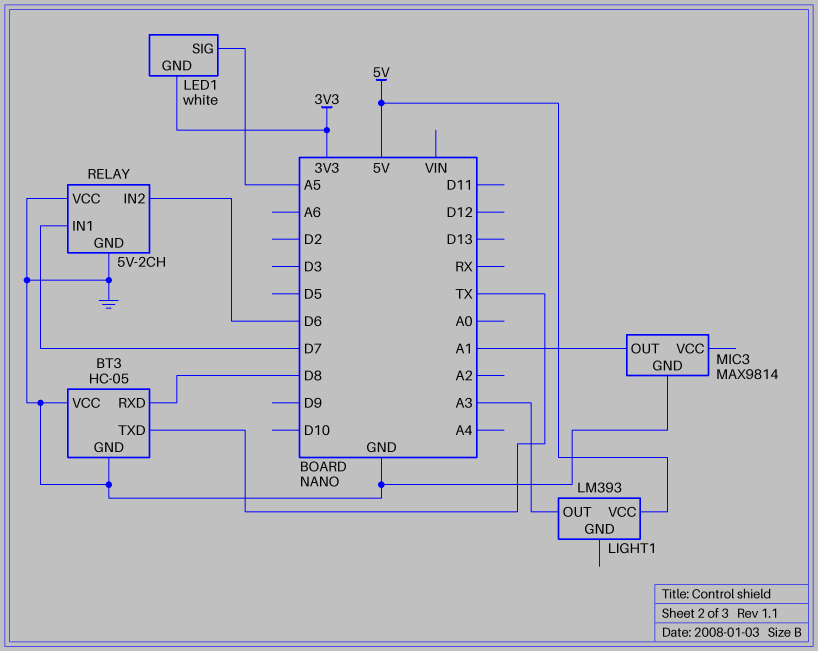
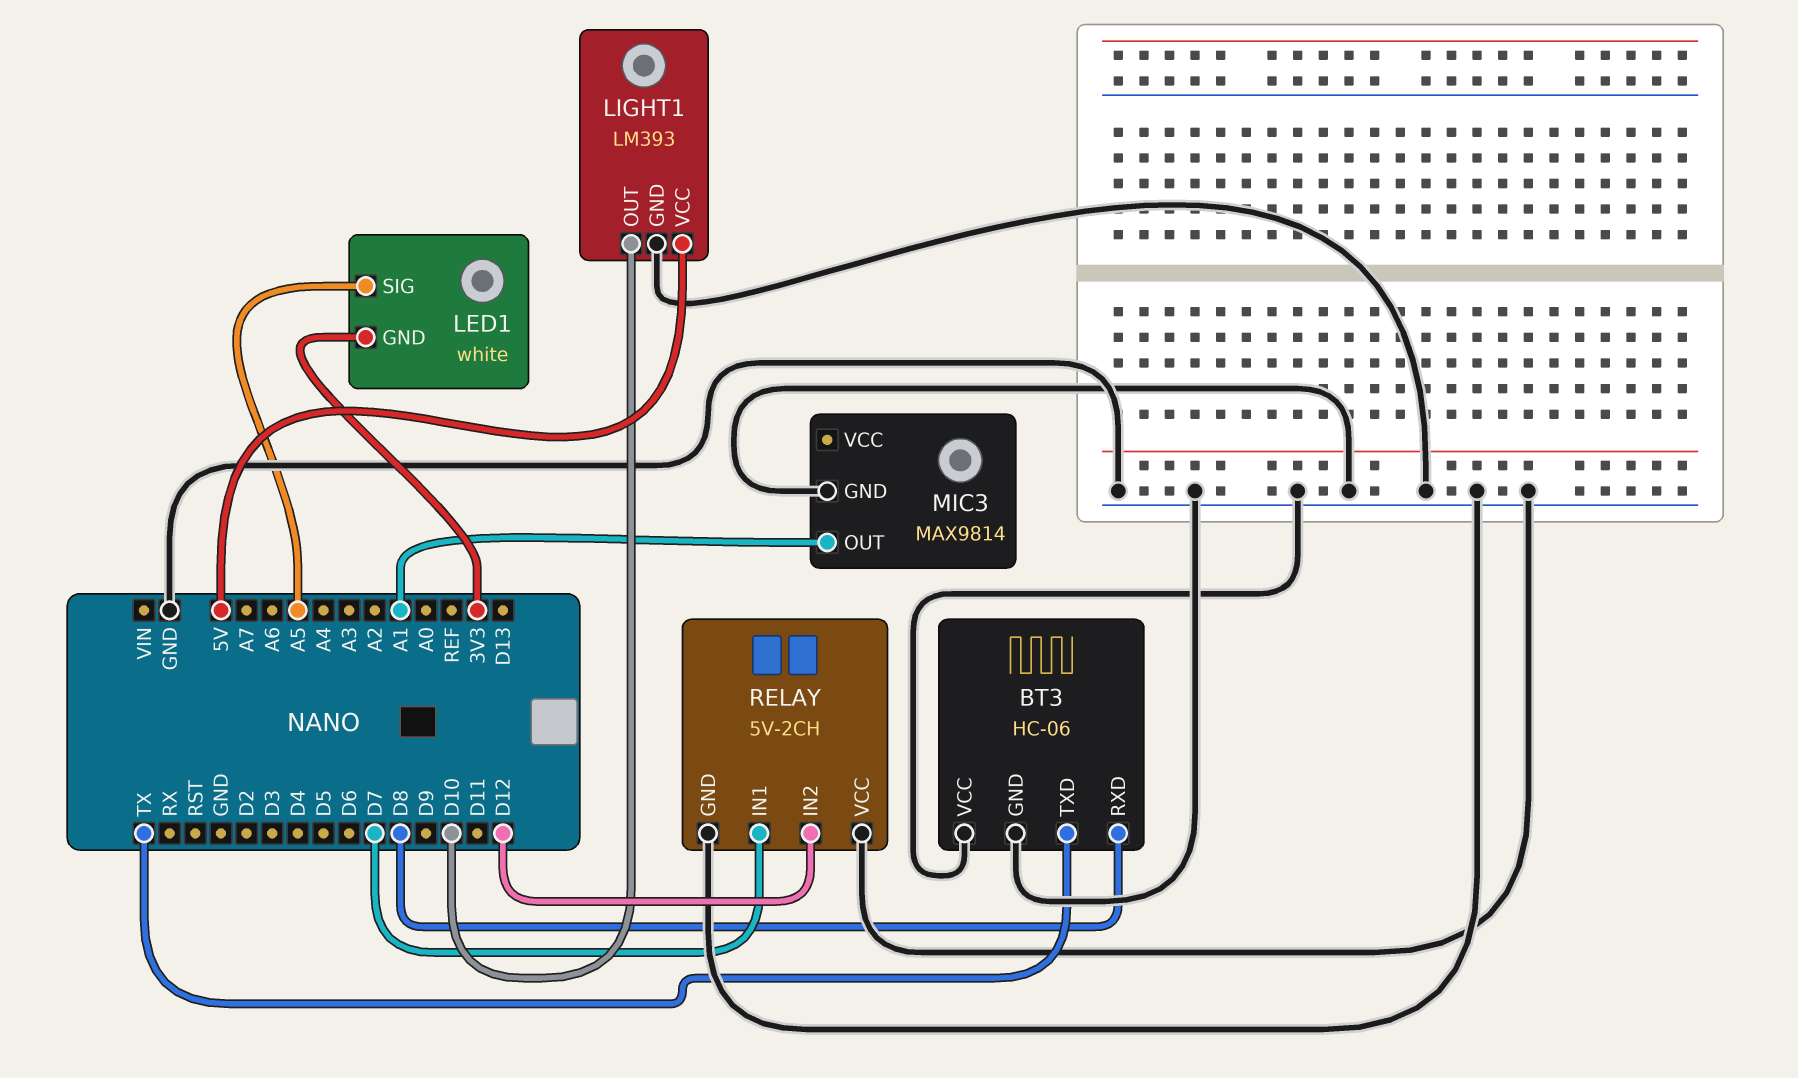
BT3: HC-05 -> HC-06
LIGHT1 pin GND: none -> GND
LIGHT1 pin OUT: A3 -> D10
RELAY pin IN2: D6 -> D12

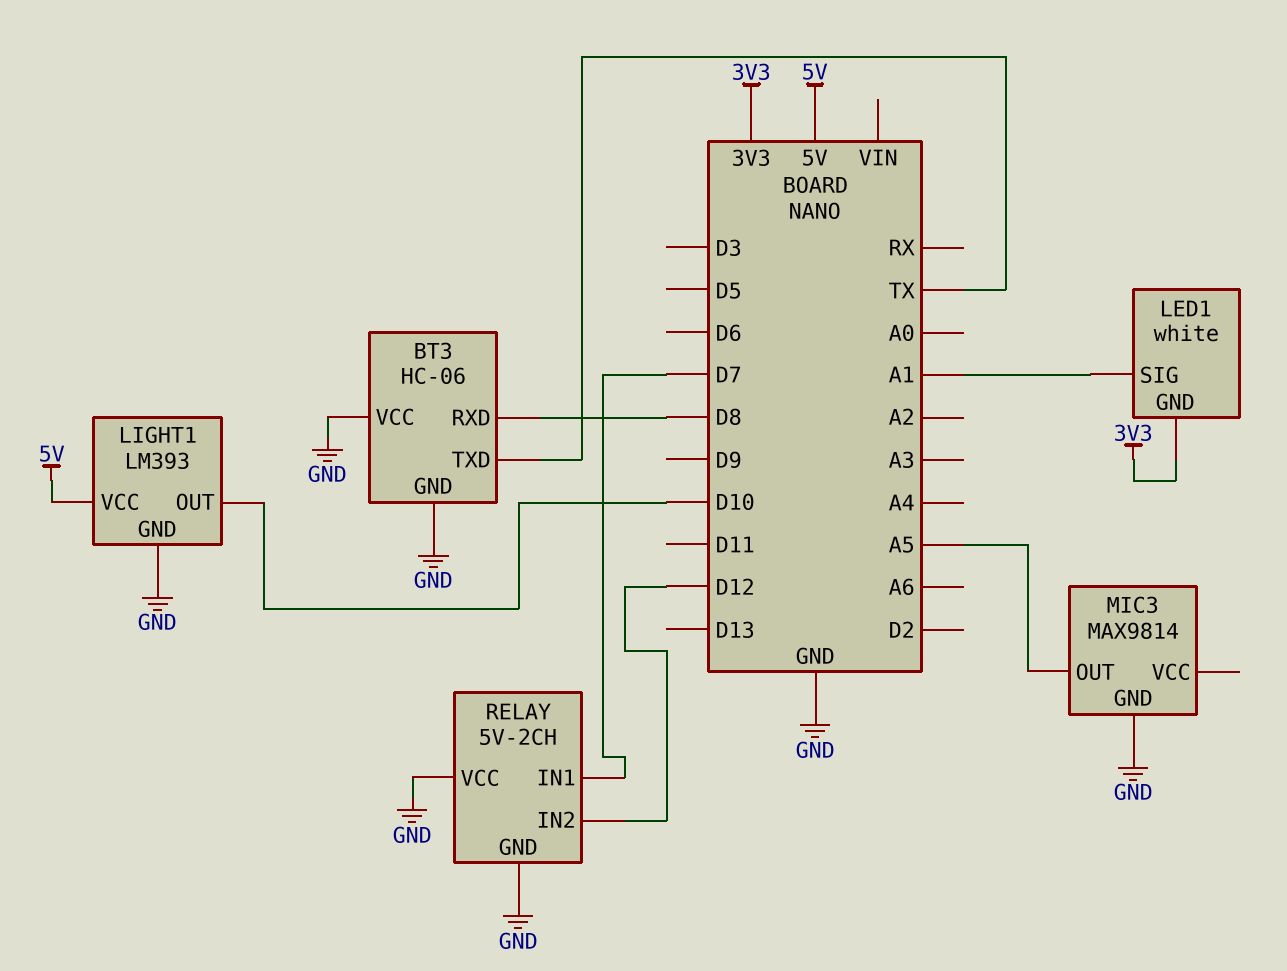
LED1 pin SIG: A5 -> A1
MIC3 pin OUT: A1 -> A5

